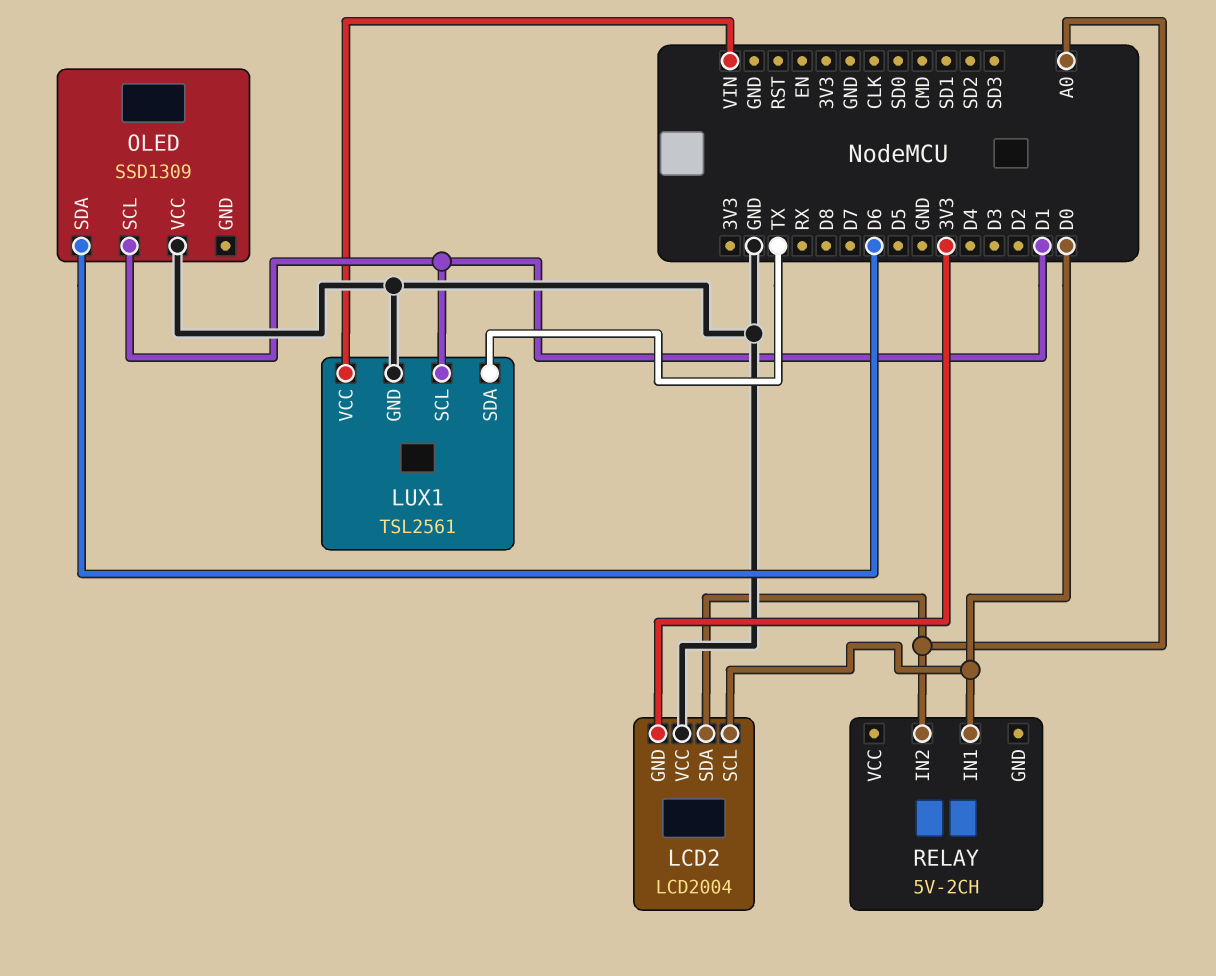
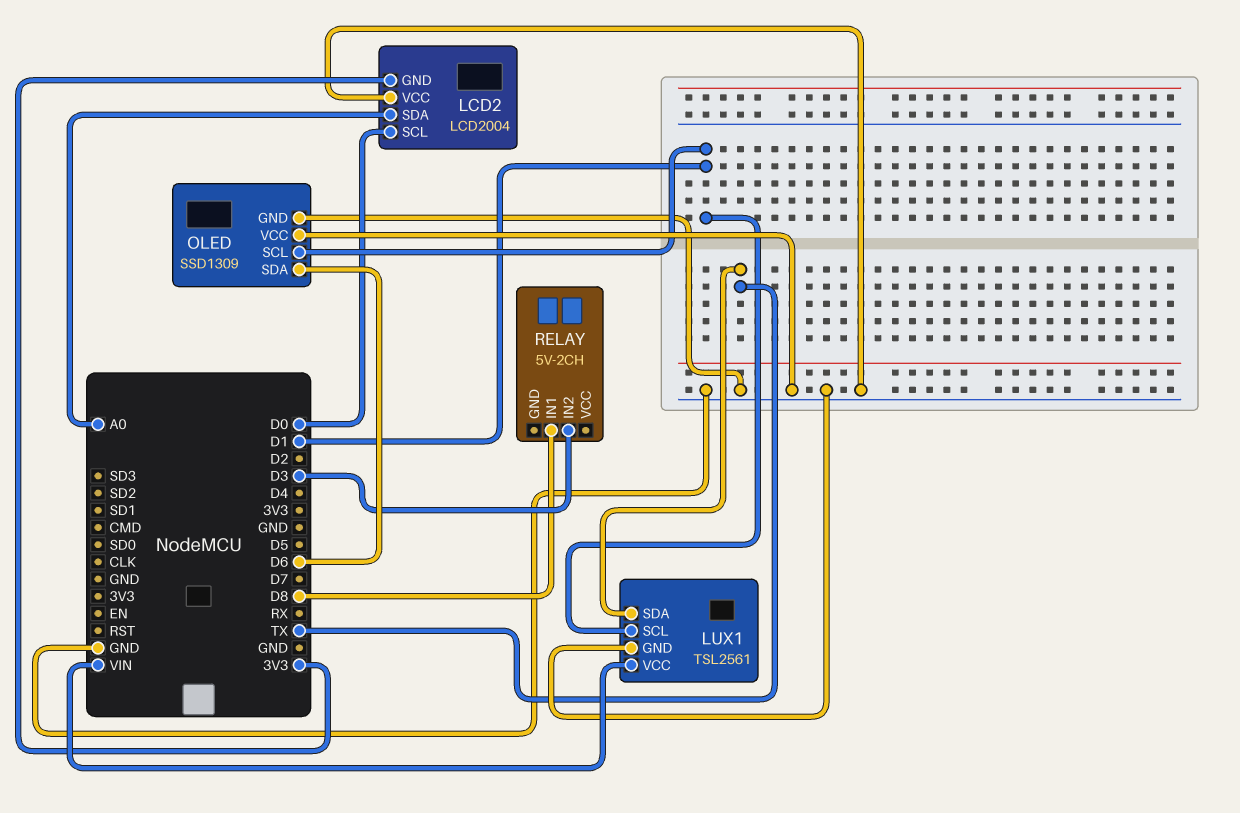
OLED pin GND: none -> GND
RELAY pin IN1: D0 -> D8
RELAY pin IN2: A0 -> D3

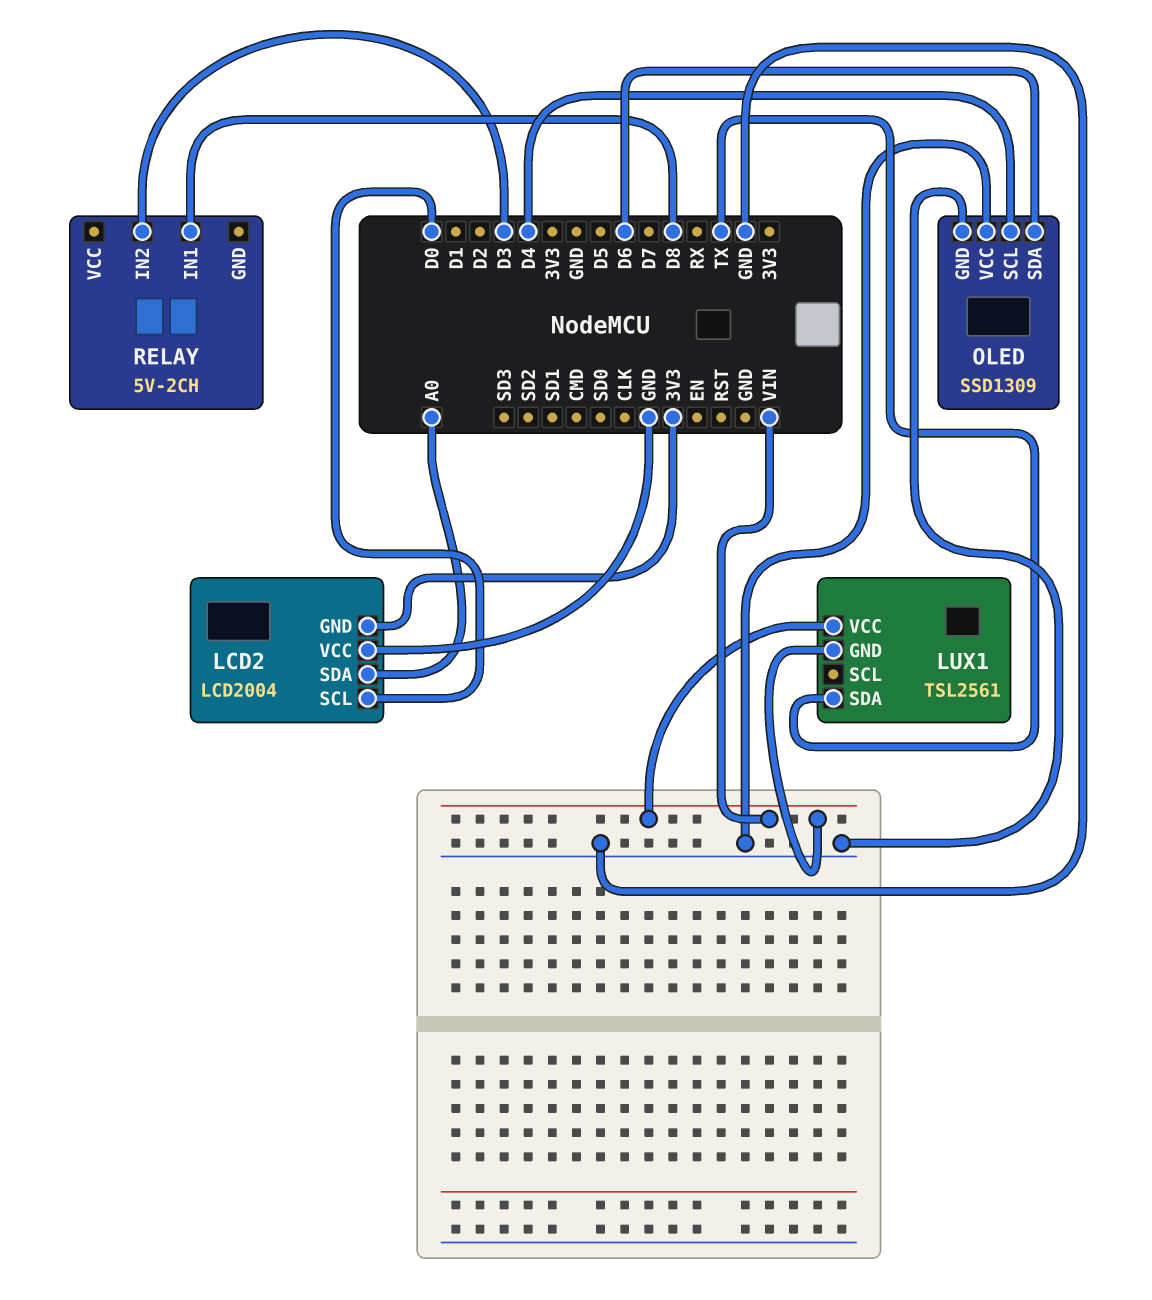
LUX1 pin GND: GND -> VIN
LUX1 pin SCL: D1 -> none
OLED pin SCL: D1 -> D4

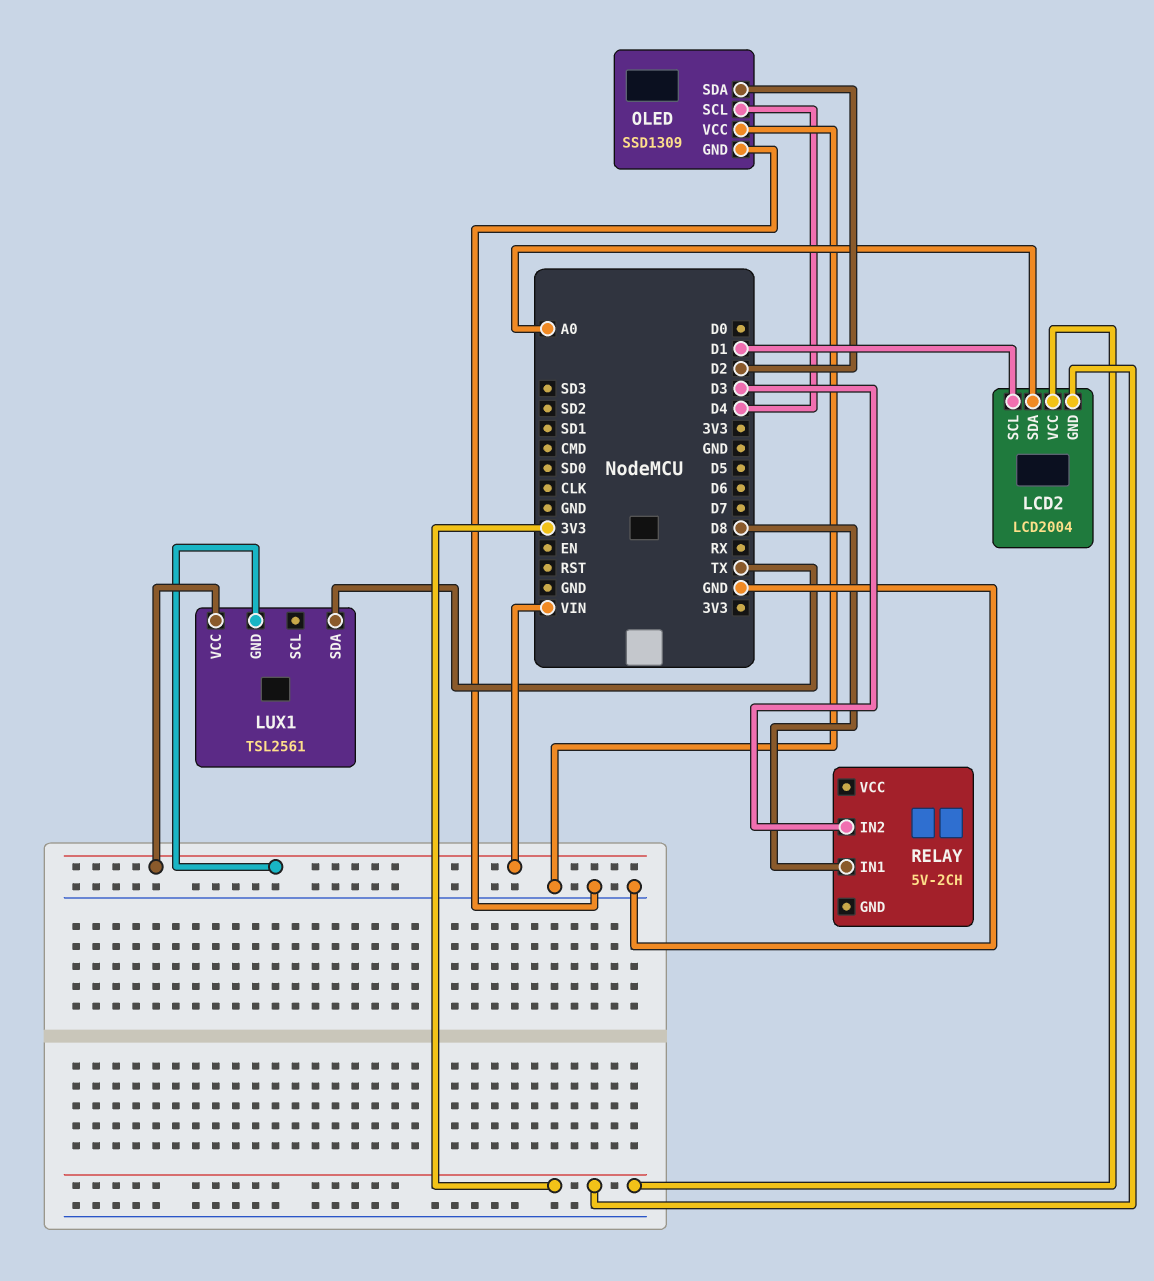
LCD2 pin SCL: D0 -> D1
LCD2 pin VCC: GND -> 3V3
OLED pin SDA: D6 -> D2

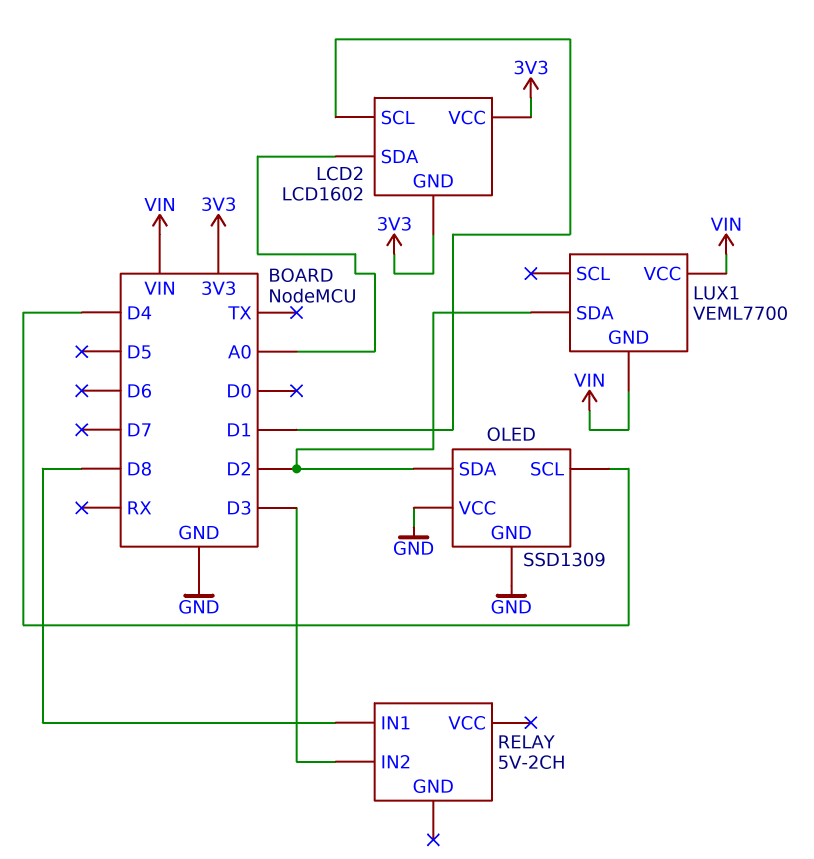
LCD2: LCD2004 -> LCD1602
LUX1: TSL2561 -> VEML7700
LUX1 pin SDA: TX -> D2

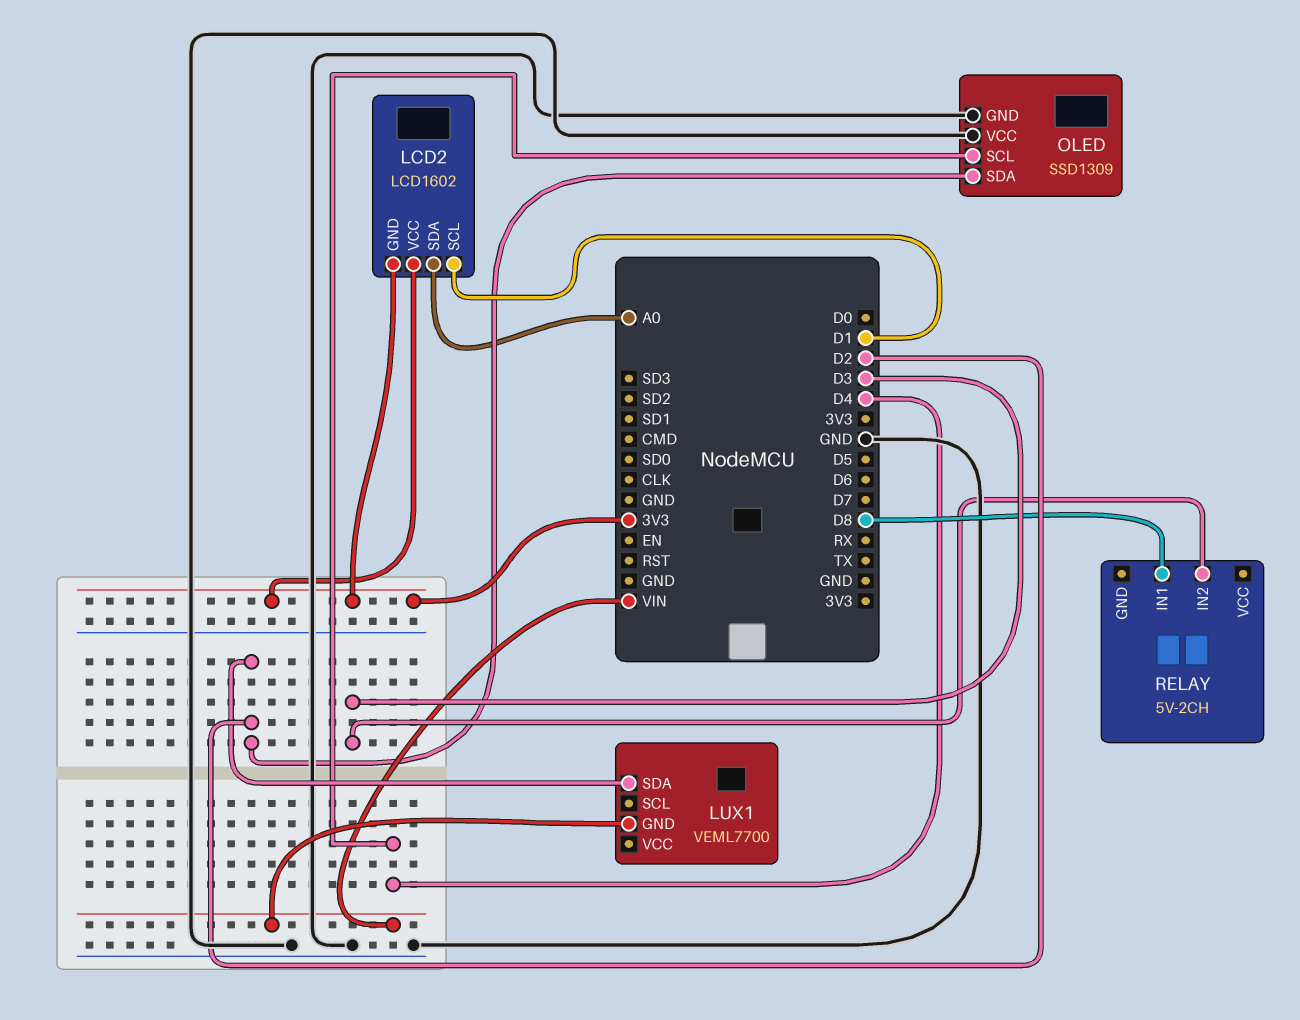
LUX1 pin VCC: VIN -> none

